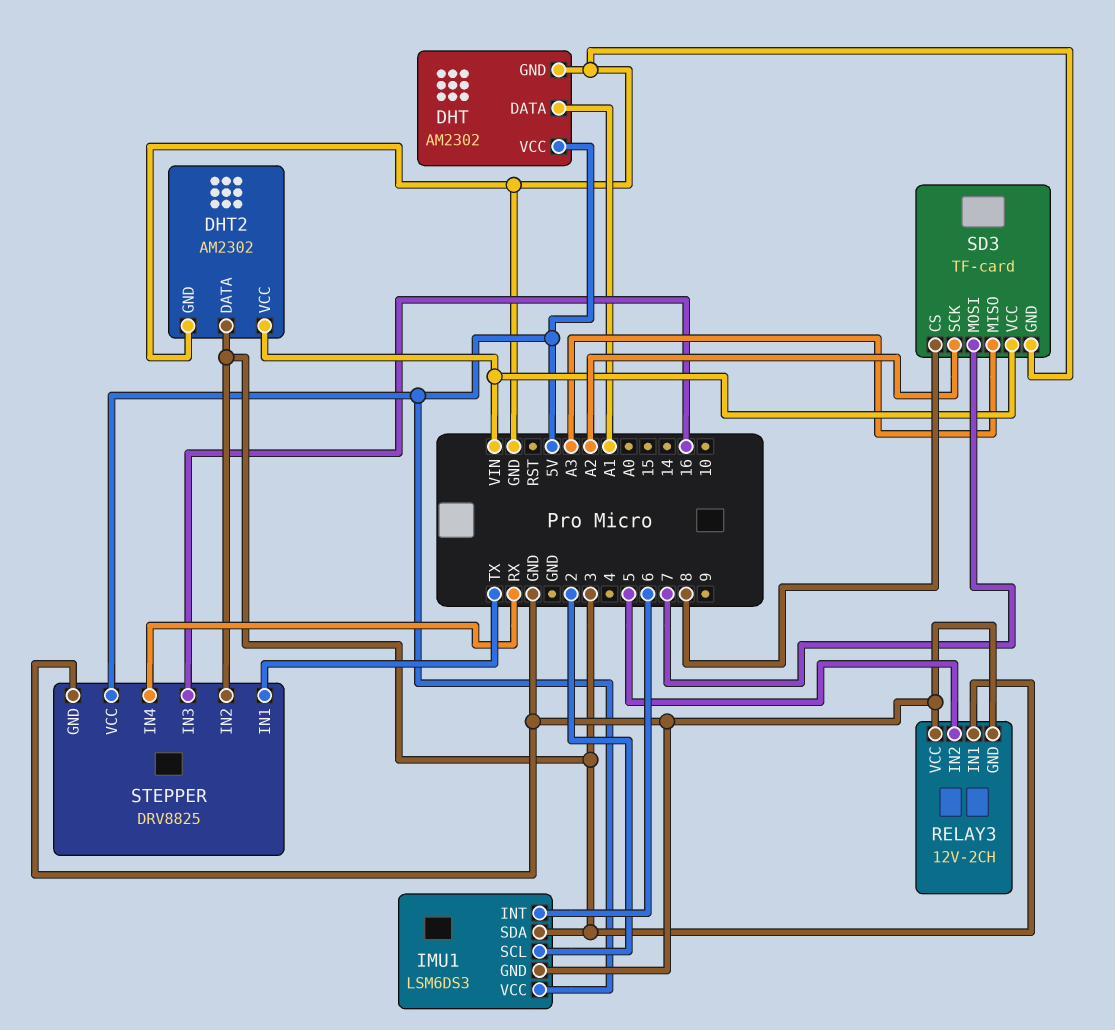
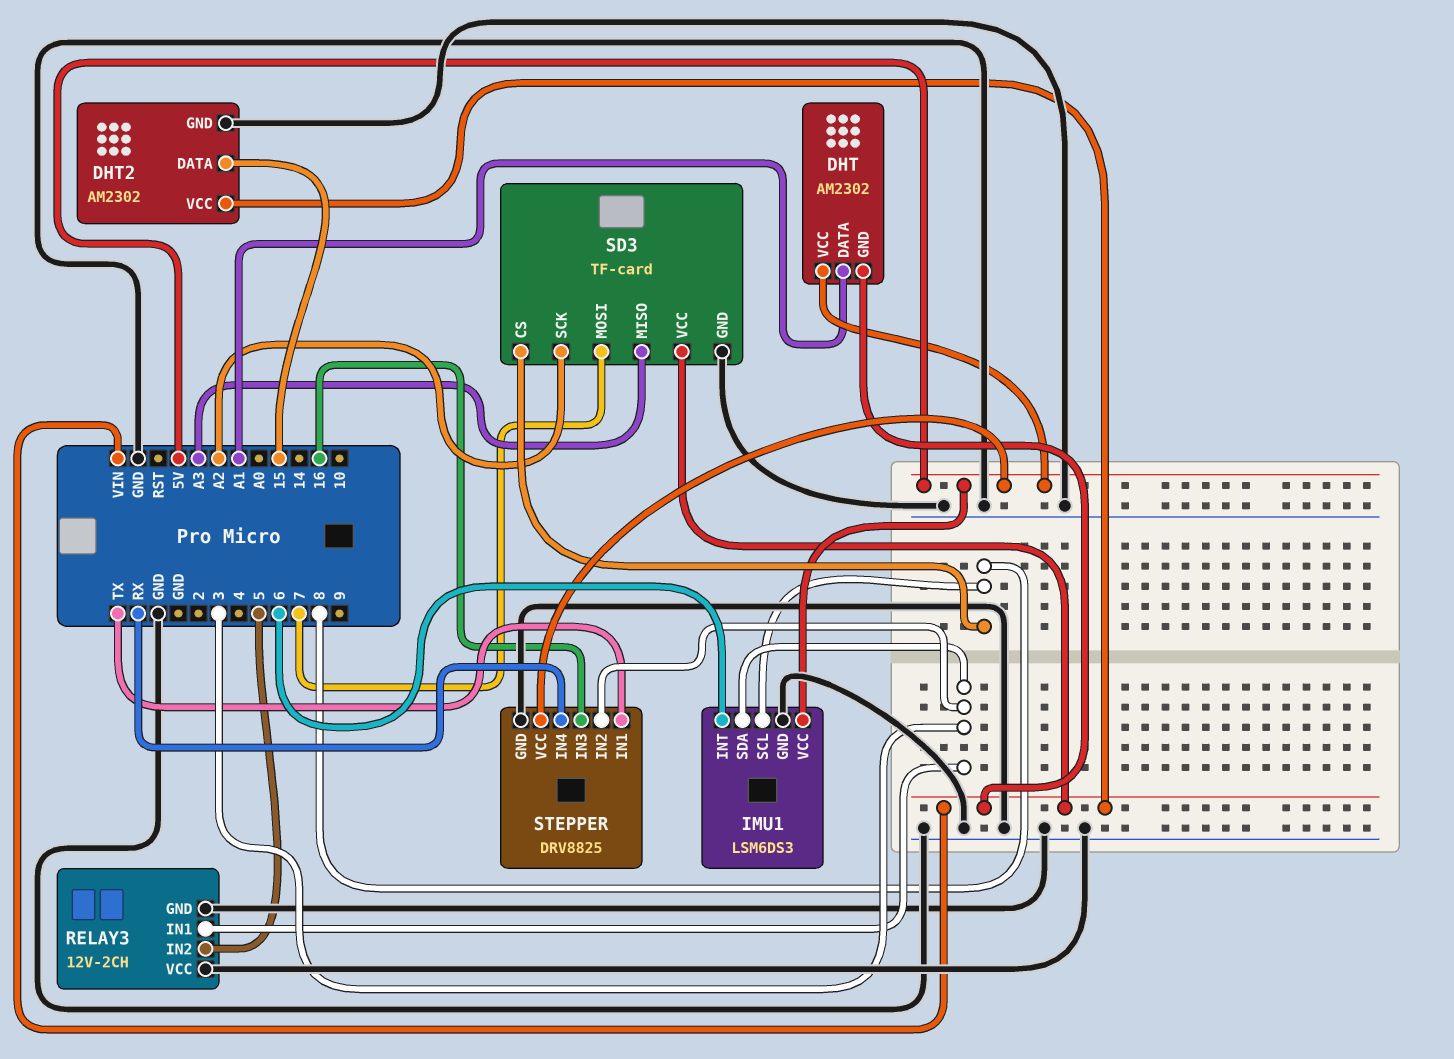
DHT pin GND: GND -> VIN
DHT2 pin DATA: 3 -> 15
IMU1 pin SCL: 2 -> 8

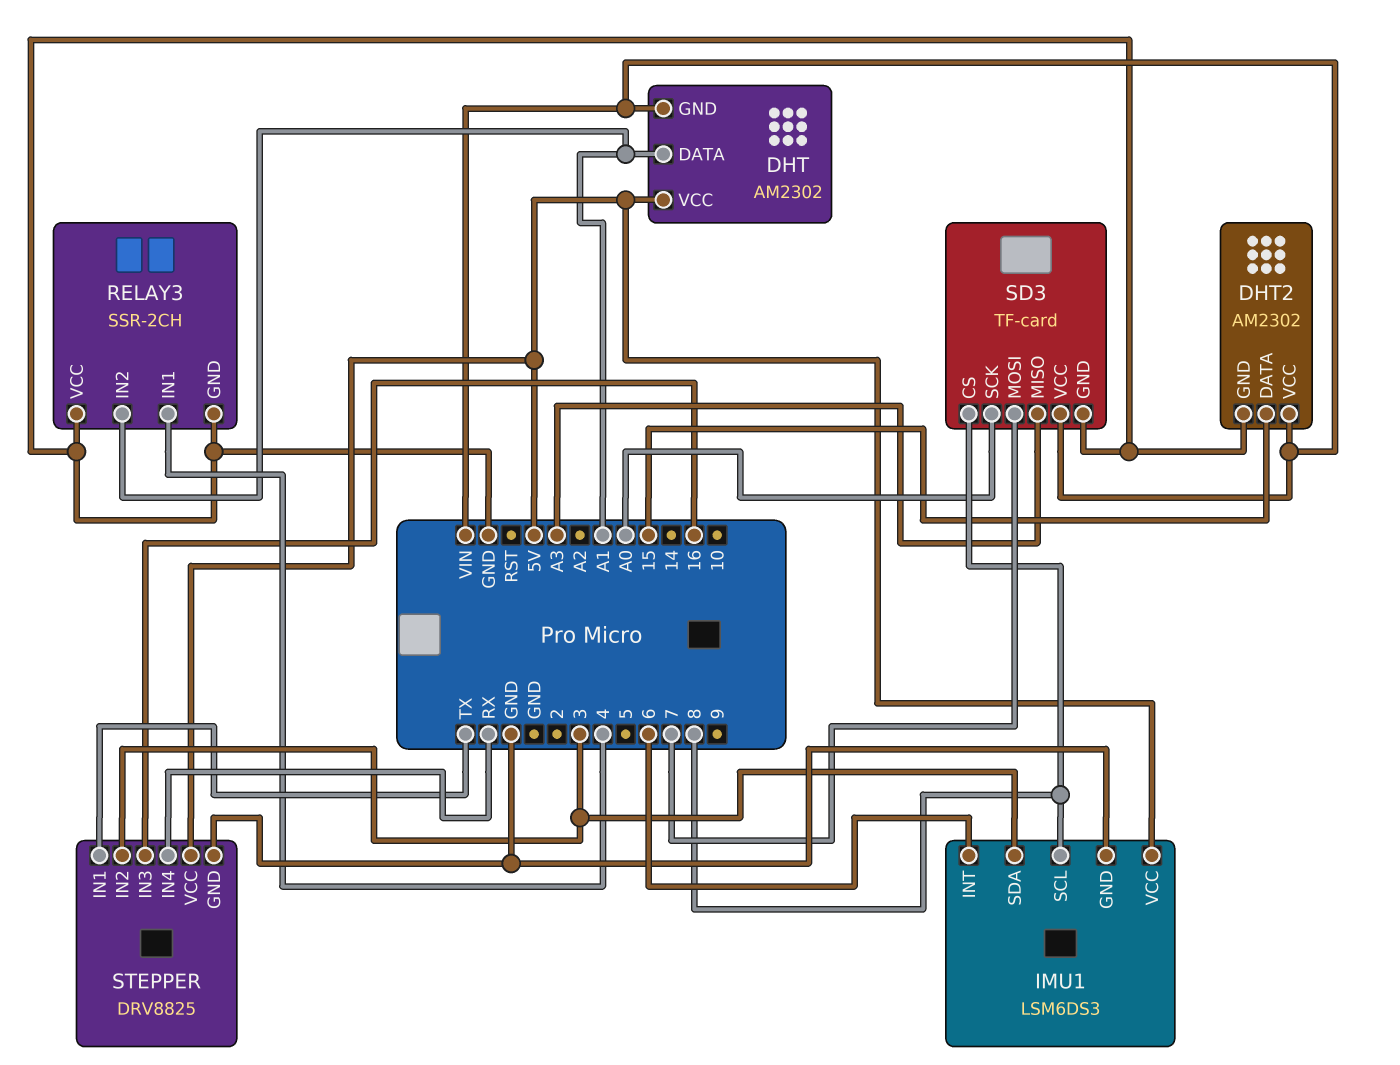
RELAY3: 12V-2CH -> SSR-2CH
RELAY3 pin IN1: 3 -> 4
RELAY3 pin IN2: 5 -> A1
SD3 pin SCK: A2 -> A0

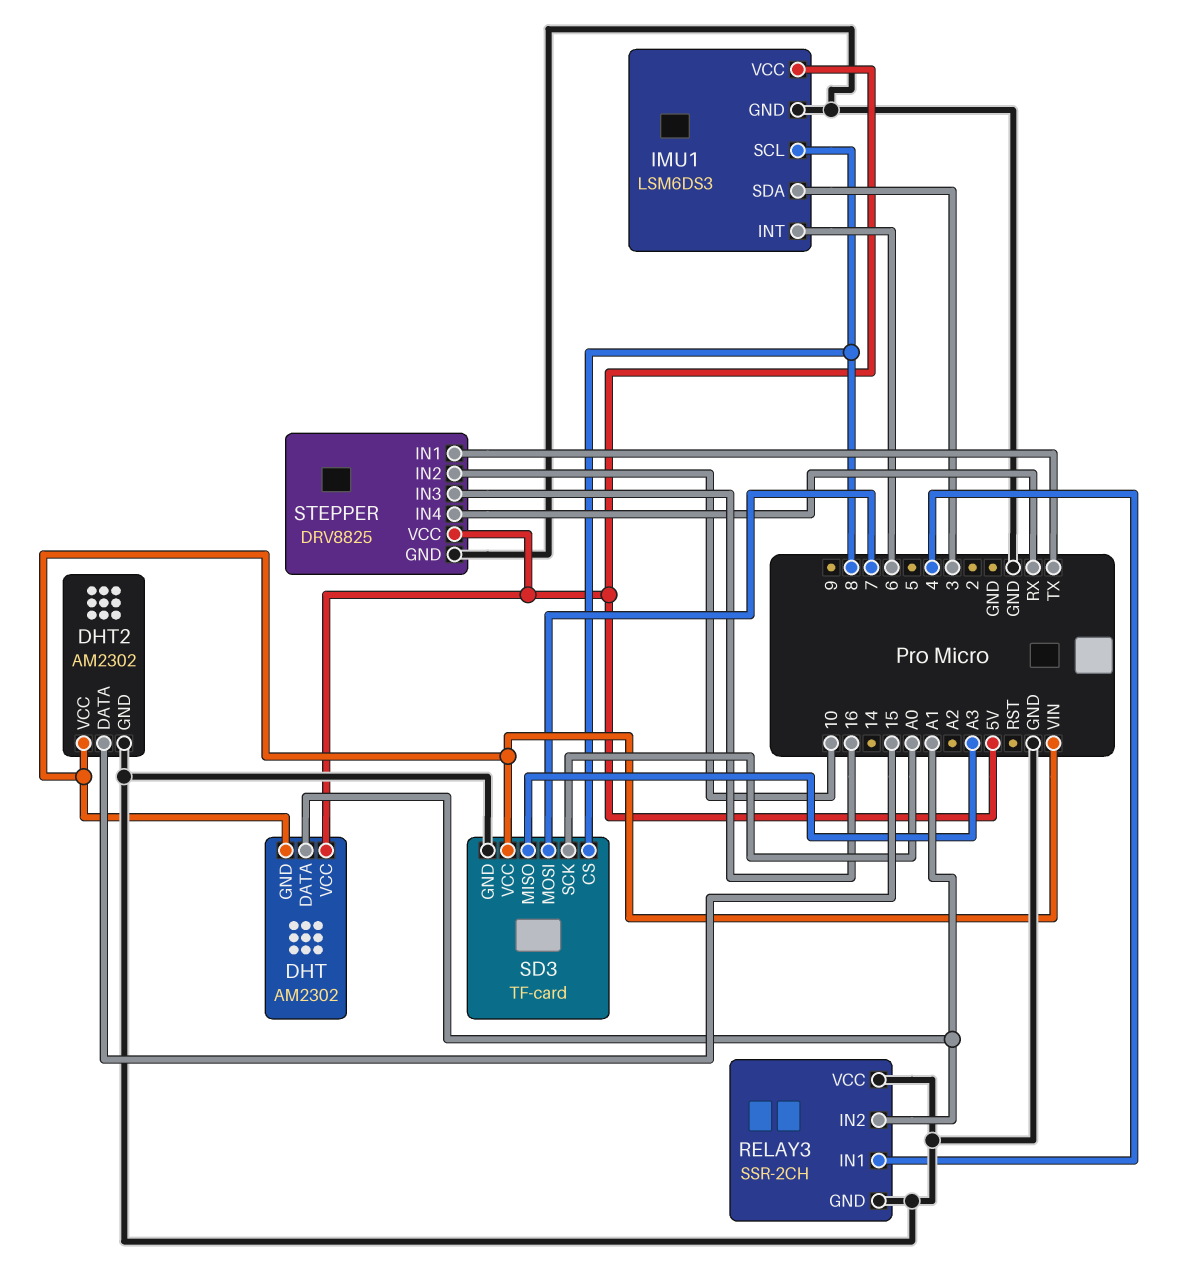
STEPPER pin IN2: 3 -> 10

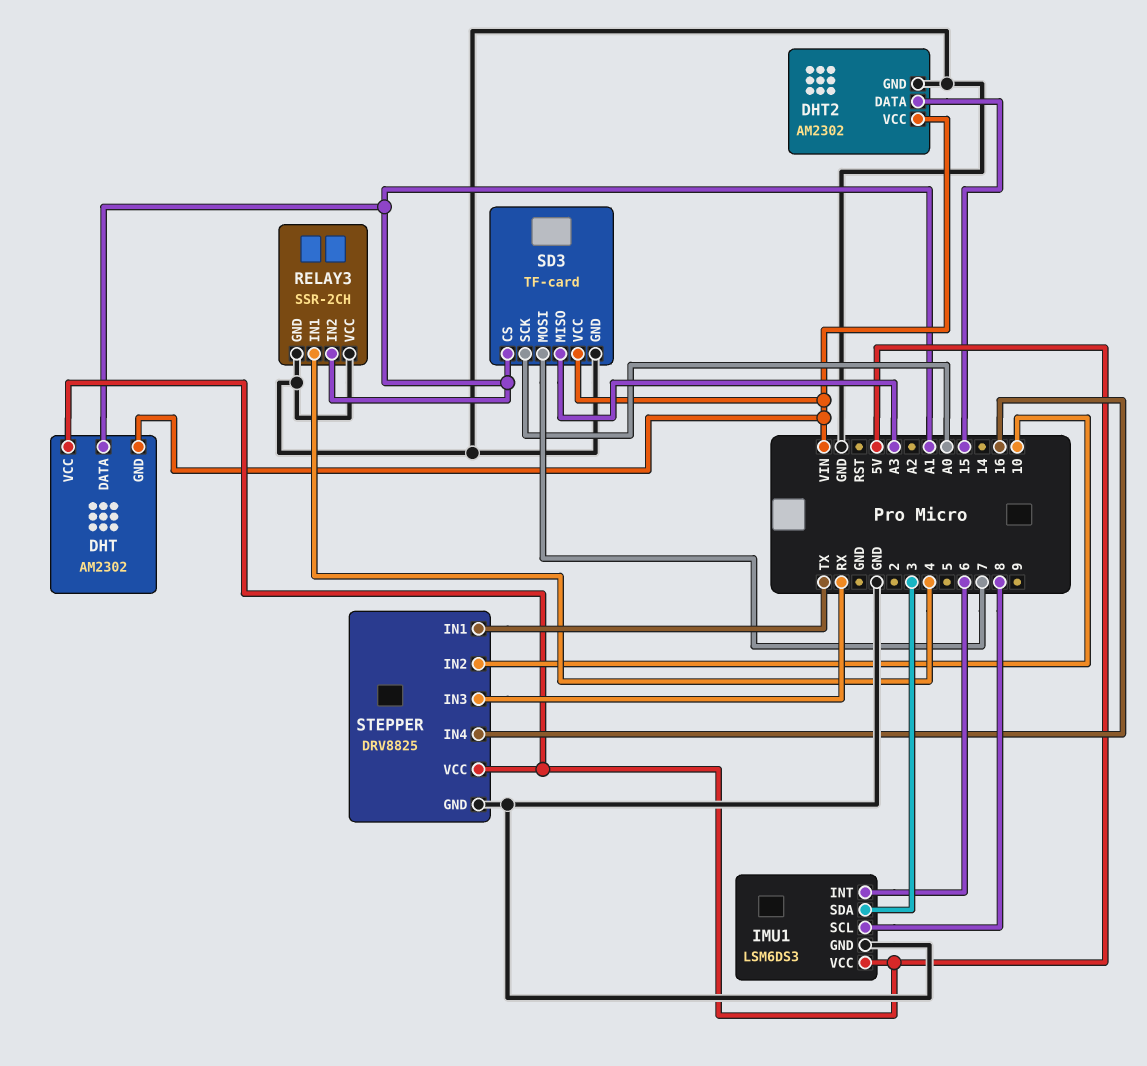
SD3 pin CS: 8 -> A1
STEPPER pin IN3: 16 -> RX
STEPPER pin IN4: RX -> 16

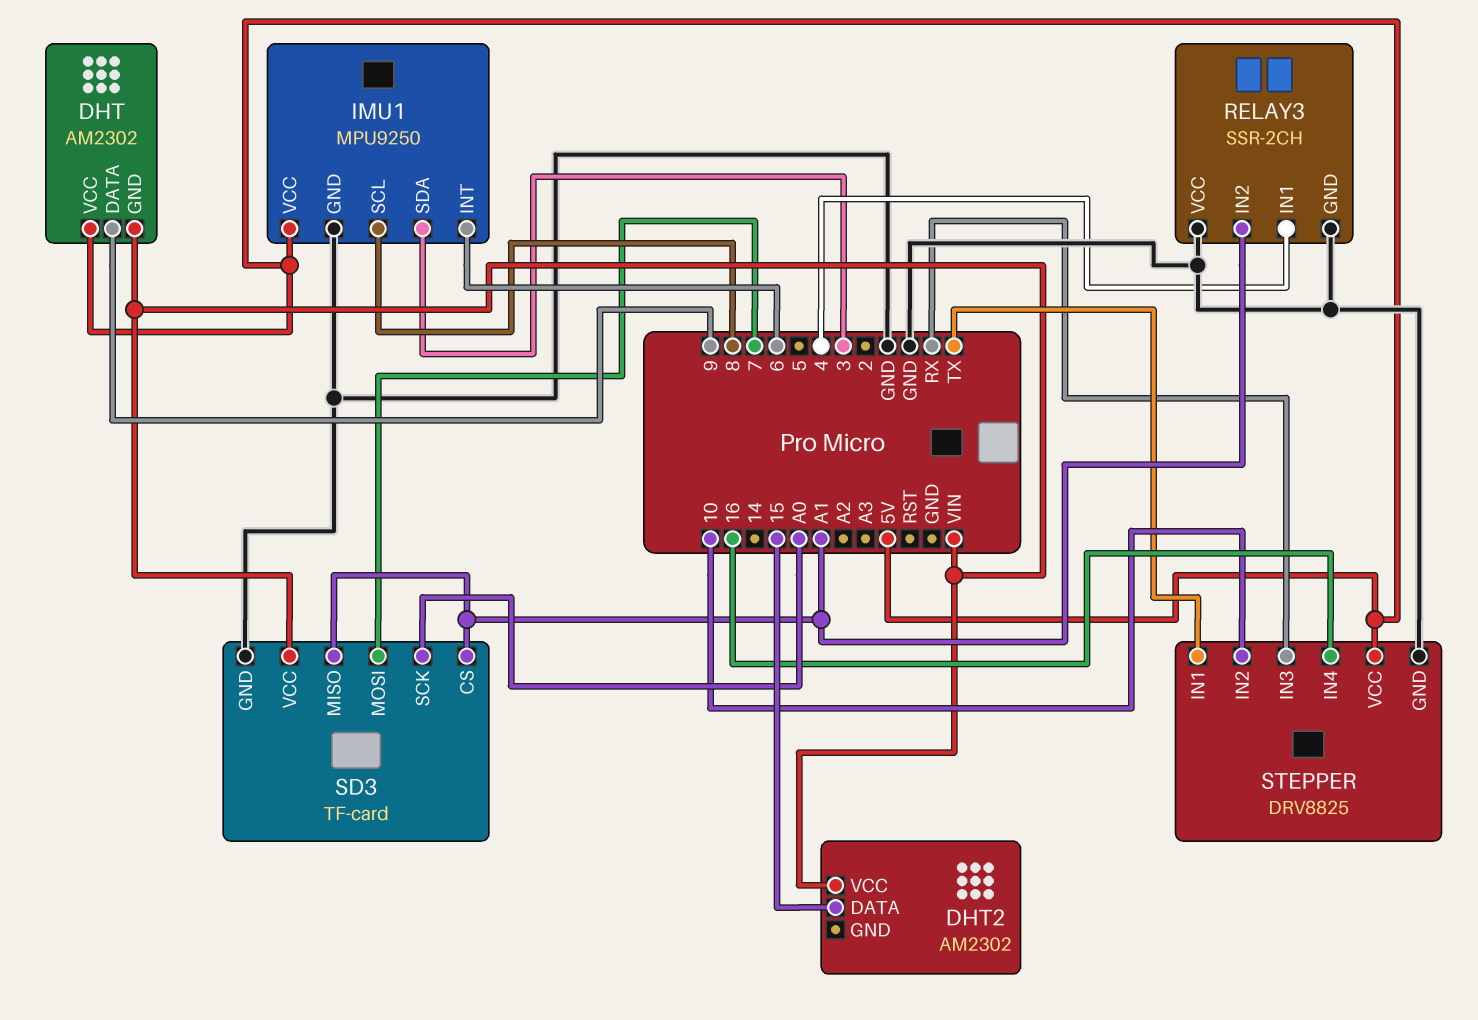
DHT pin DATA: A1 -> 9
DHT2 pin GND: GND -> none
IMU1: LSM6DS3 -> MPU9250
SD3 pin MISO: A3 -> A1

